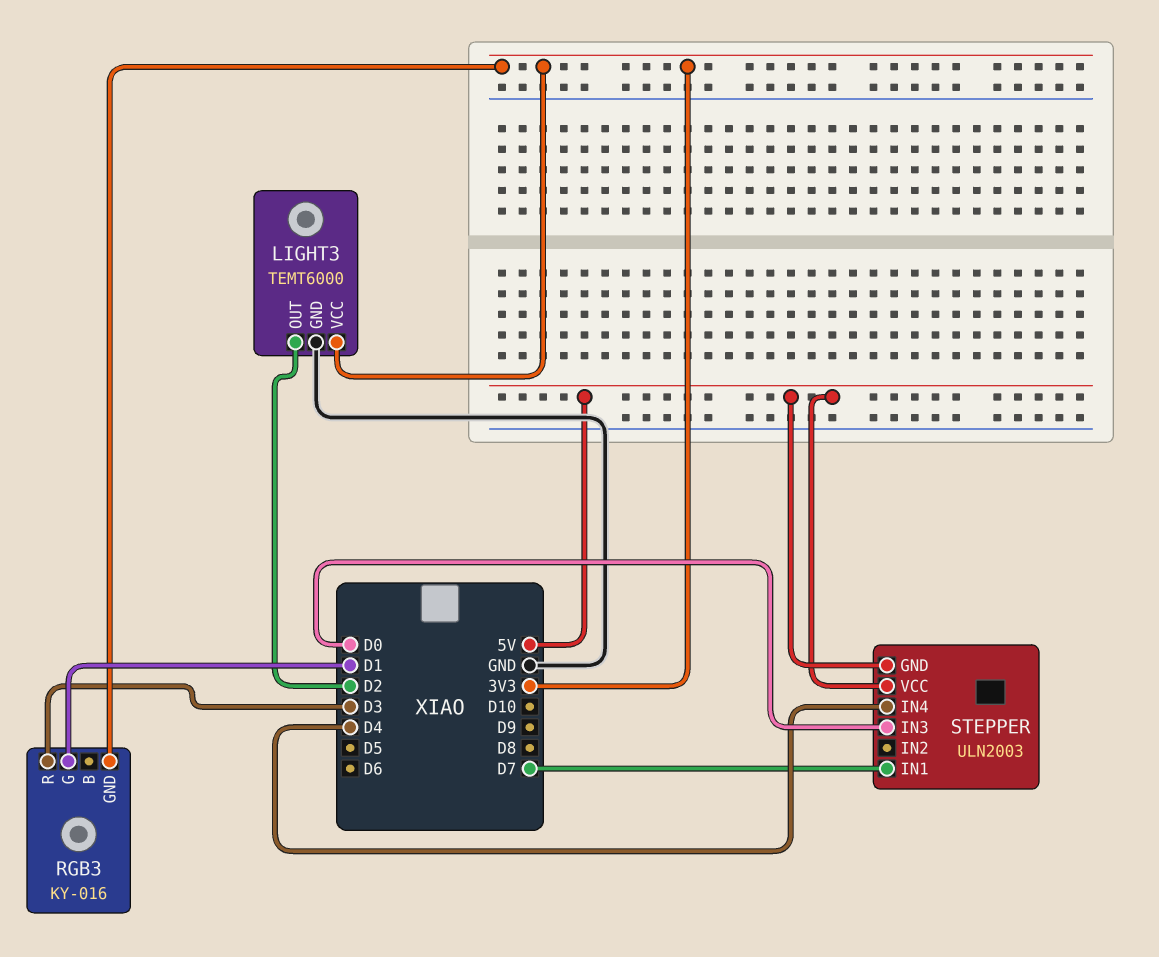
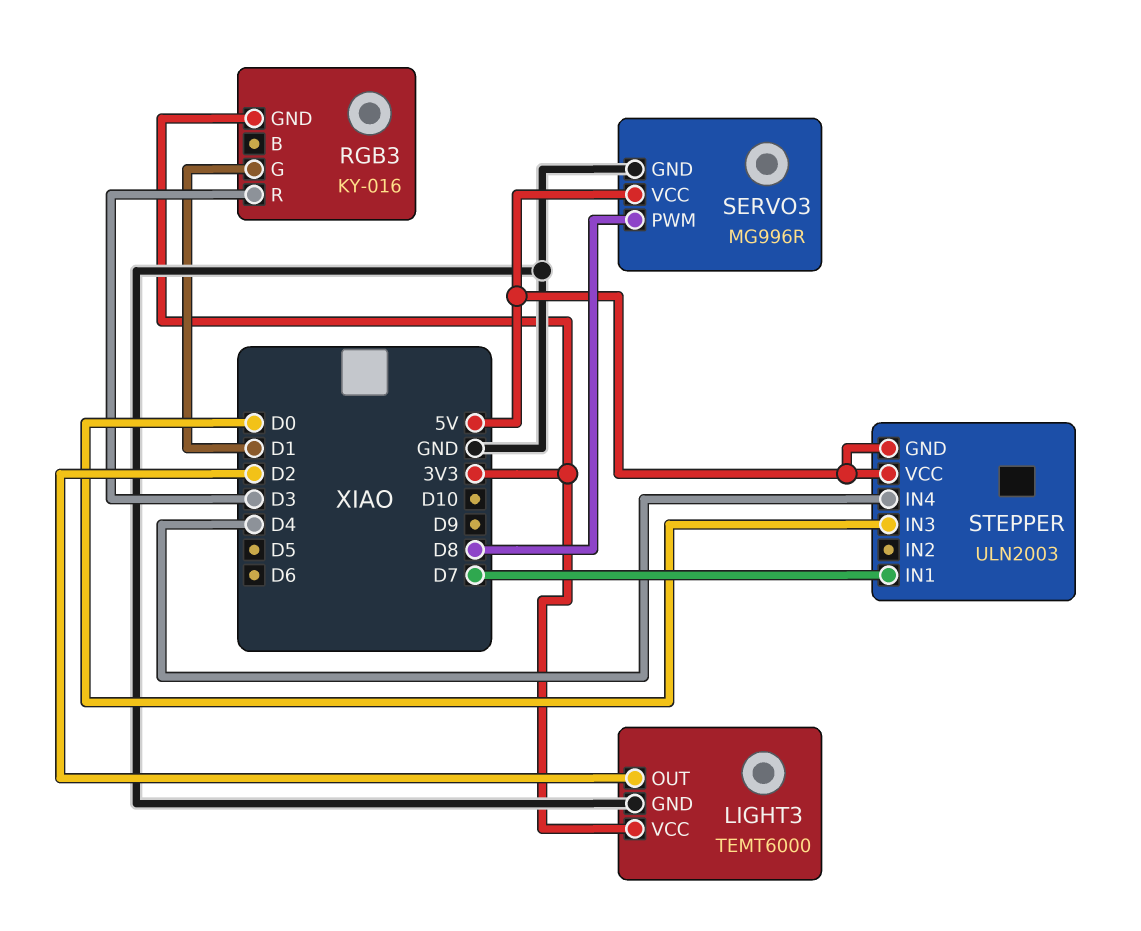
SERVO3: none -> MG996R
SERVO3 pin GND: none -> GND
SERVO3 pin PWM: none -> D8
SERVO3 pin VCC: none -> 5V

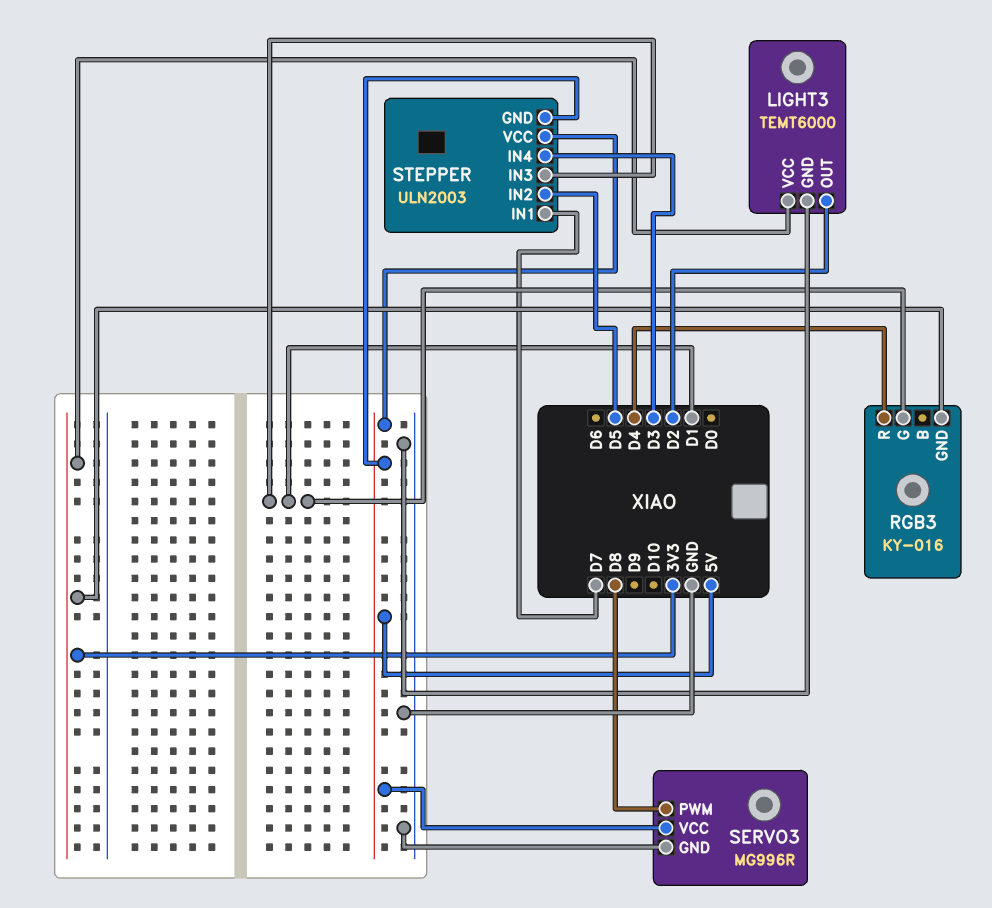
RGB3 pin R: D3 -> D4
STEPPER pin IN2: none -> D5
STEPPER pin IN3: D0 -> D1
STEPPER pin IN4: D4 -> D3

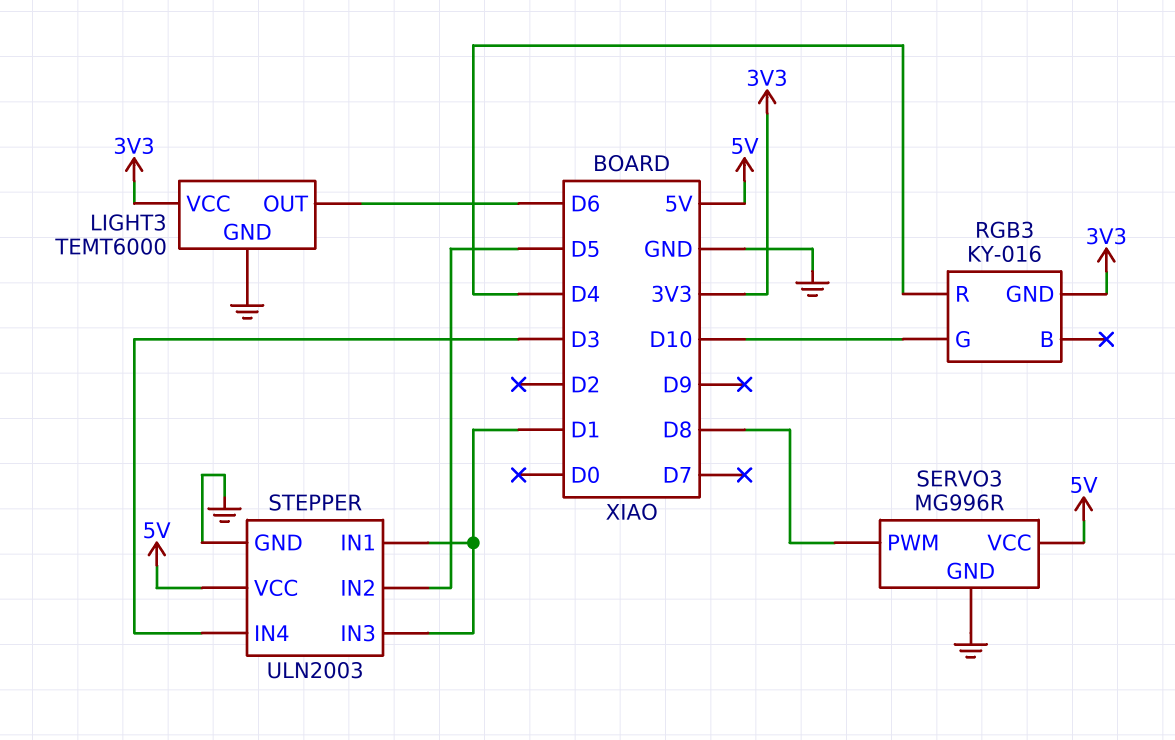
LIGHT3 pin OUT: D2 -> D6
RGB3 pin G: D1 -> D10
STEPPER pin GND: 5V -> GND
STEPPER pin IN1: D7 -> D1

